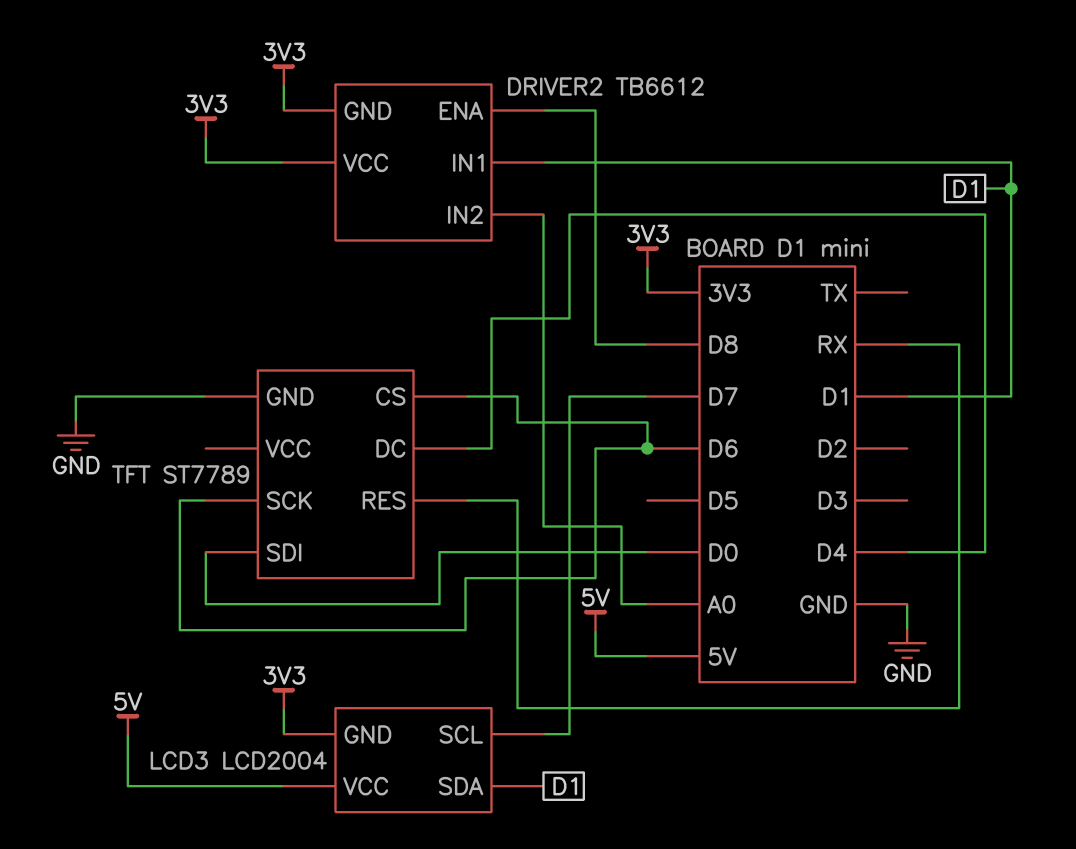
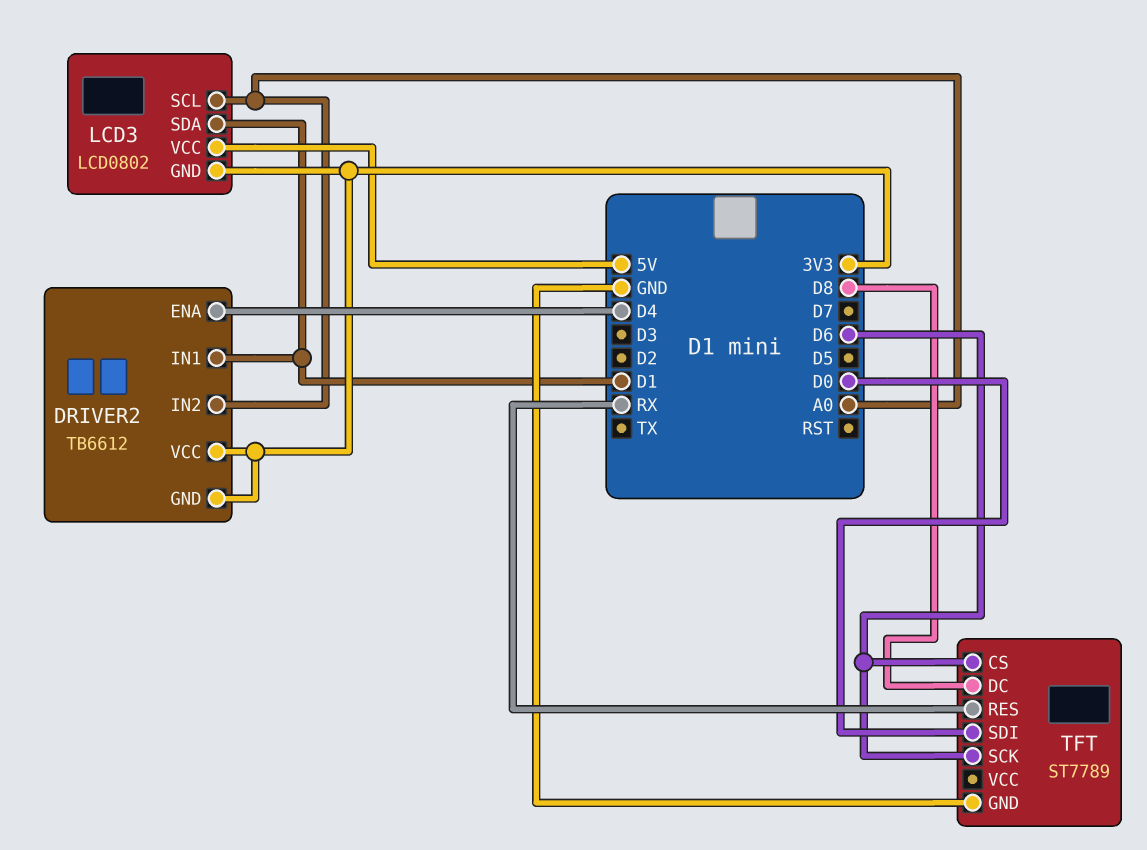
DRIVER2 pin ENA: D8 -> D4
LCD3: LCD2004 -> LCD0802
LCD3 pin SCL: D7 -> A0
TFT pin DC: D4 -> D8

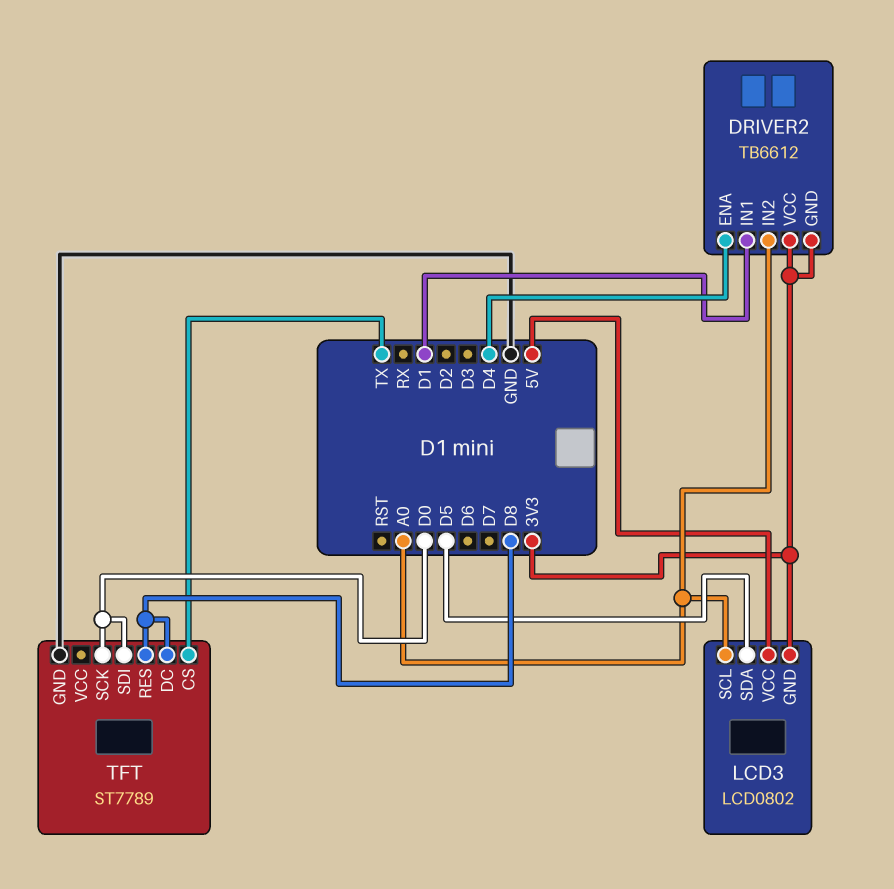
LCD3 pin SDA: D1 -> D5
TFT pin CS: D6 -> TX
TFT pin RES: RX -> D8
TFT pin SCK: D6 -> D0

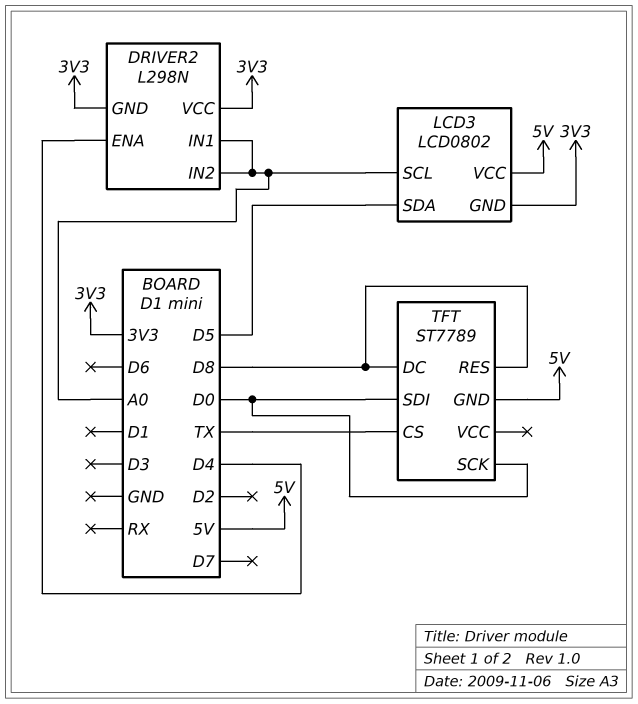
DRIVER2: TB6612 -> L298N
DRIVER2 pin IN1: D1 -> A0
TFT pin GND: GND -> 5V

